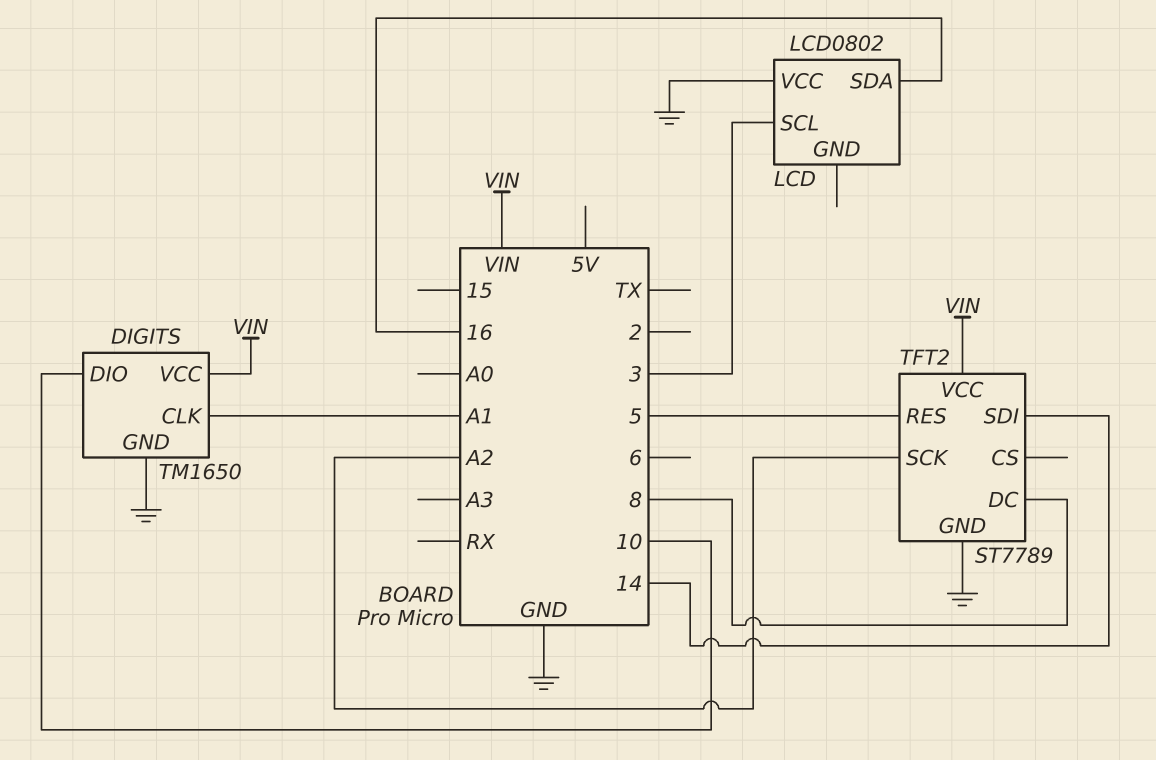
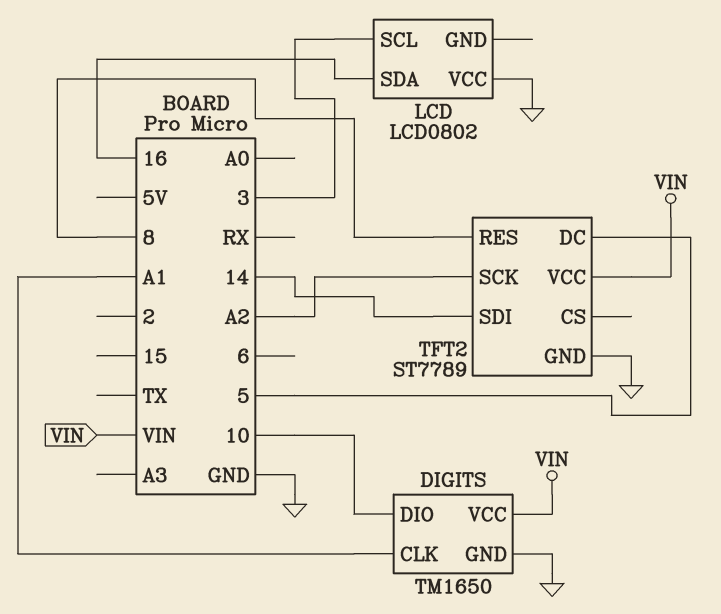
TFT2 pin DC: 8 -> 5
TFT2 pin RES: 5 -> 8

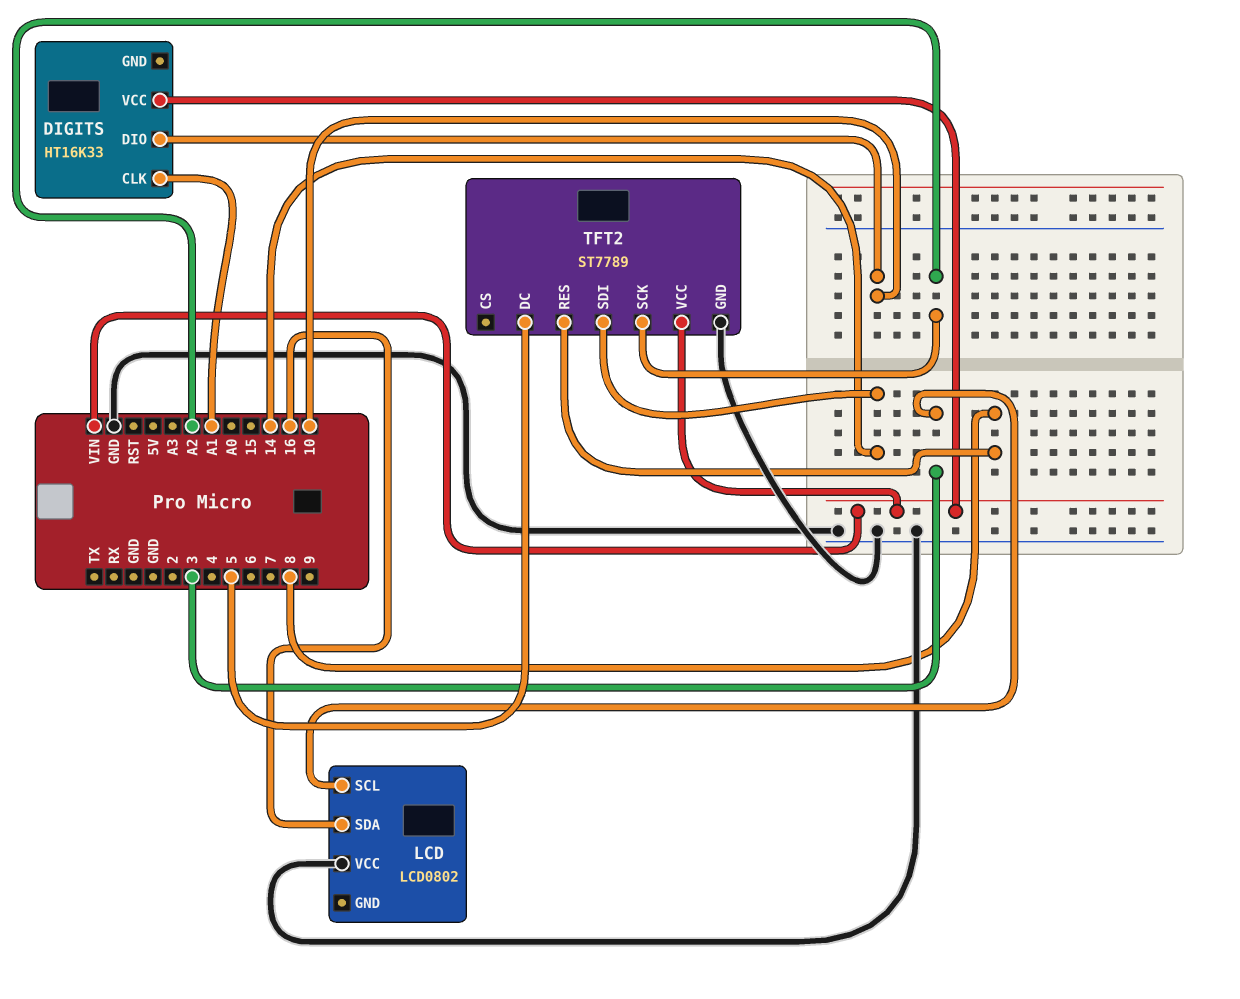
DIGITS: TM1650 -> HT16K33
DIGITS pin GND: GND -> none

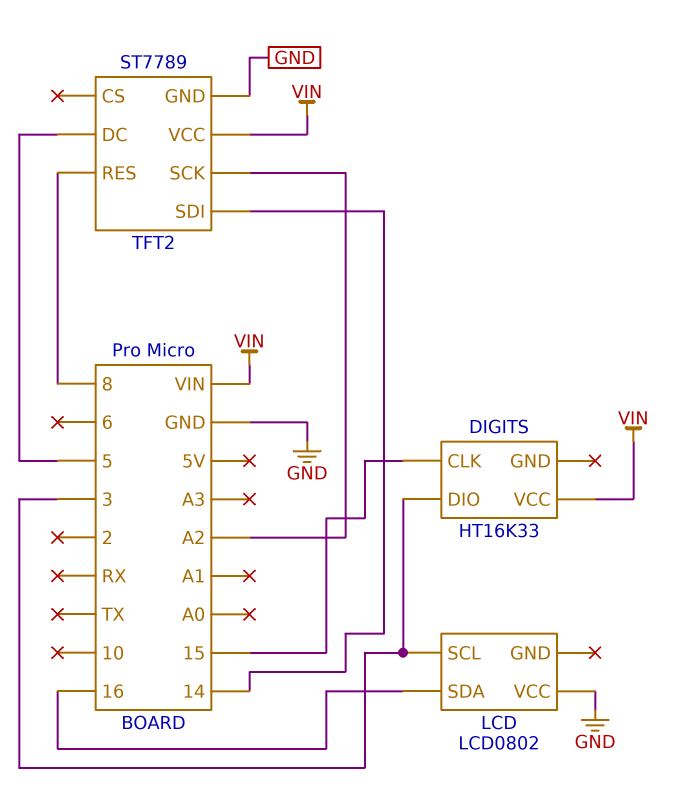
DIGITS pin CLK: A1 -> 15
DIGITS pin DIO: 10 -> 3

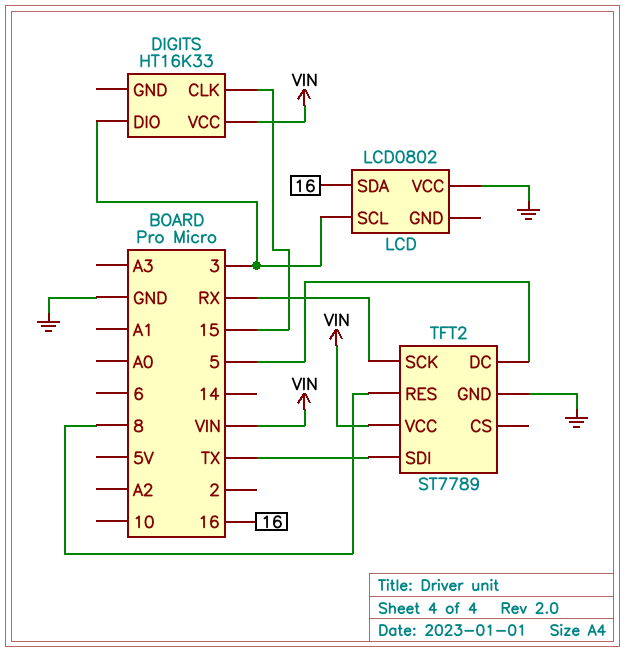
TFT2 pin SCK: A2 -> RX
TFT2 pin SDI: 14 -> TX

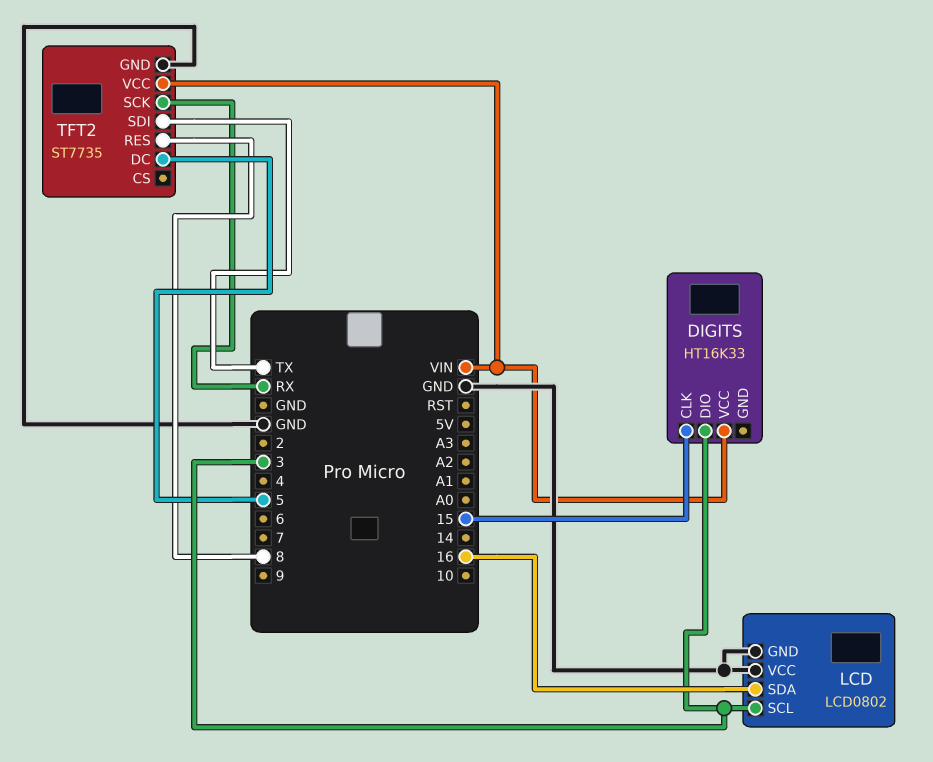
LCD pin GND: none -> GND
TFT2: ST7789 -> ST7735

